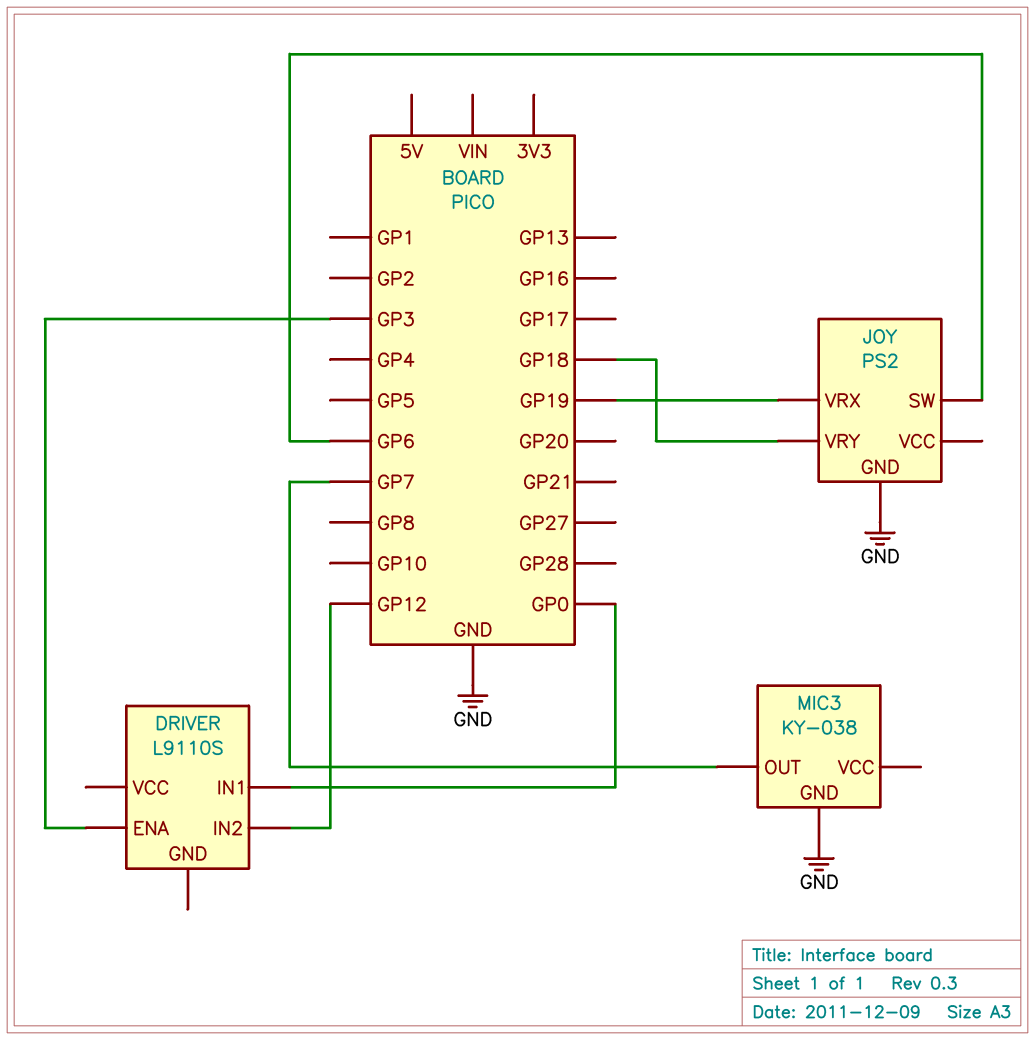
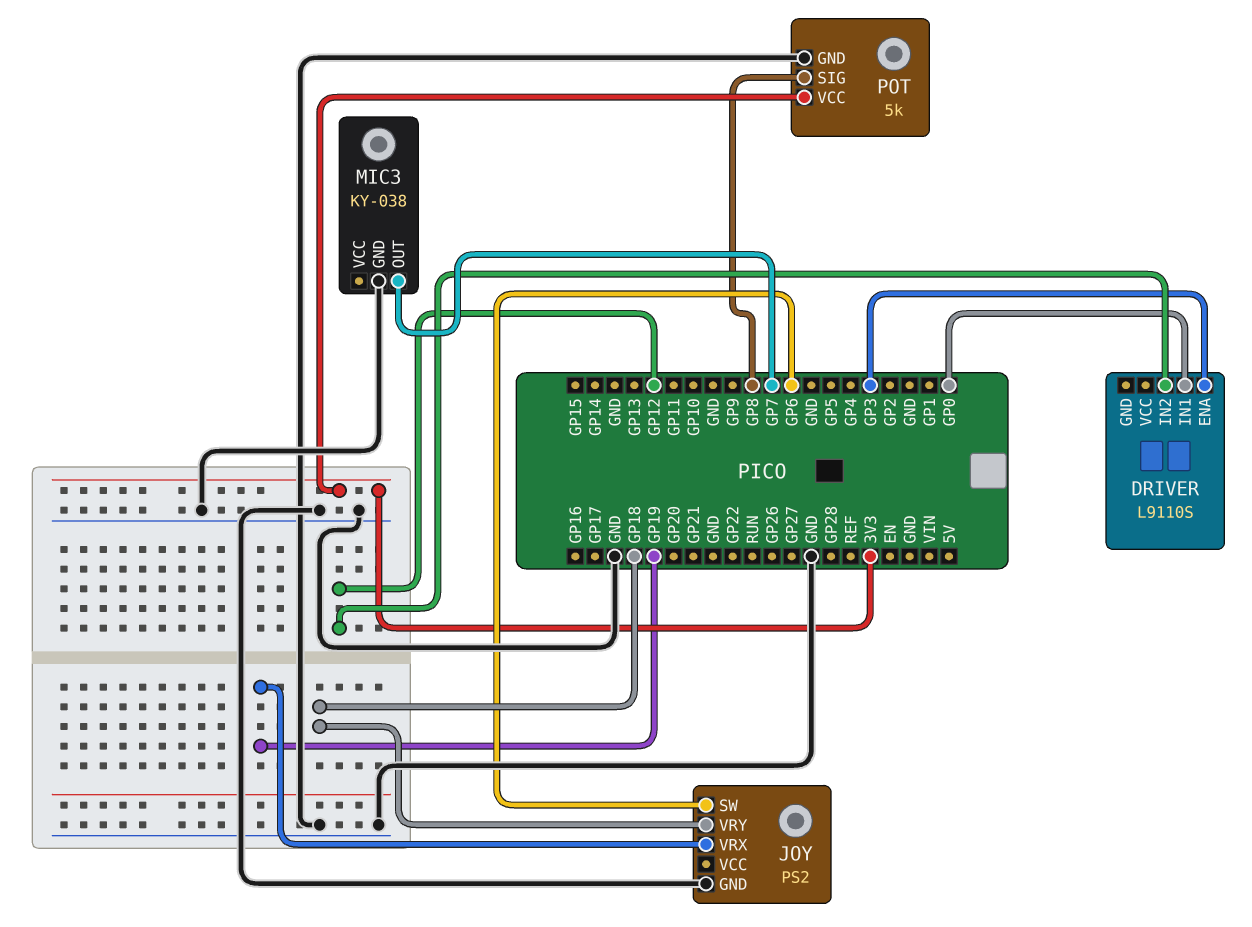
POT: none -> 5k
POT pin GND: none -> GND
POT pin SIG: none -> GP8
POT pin VCC: none -> 3V3

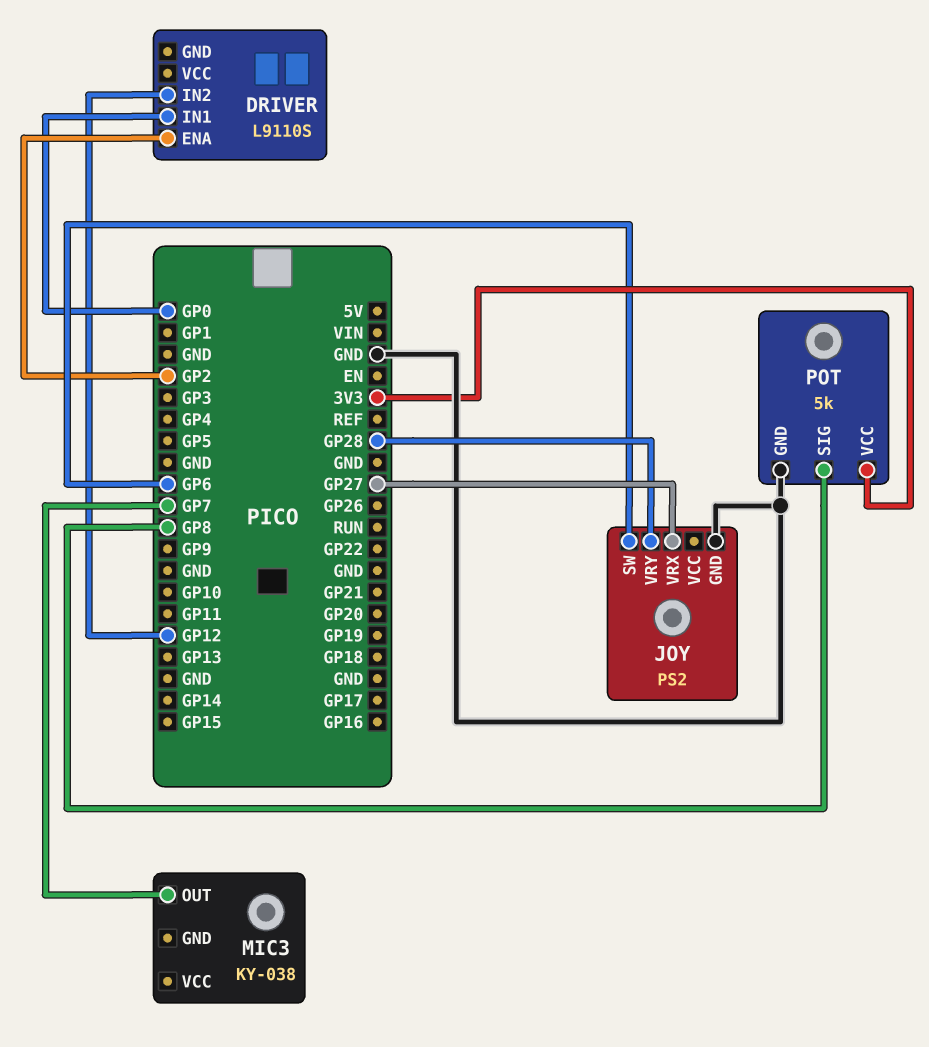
DRIVER pin ENA: GP3 -> GP2
JOY pin VRX: GP19 -> GP27
JOY pin VRY: GP18 -> GP28
MIC3 pin GND: GND -> none

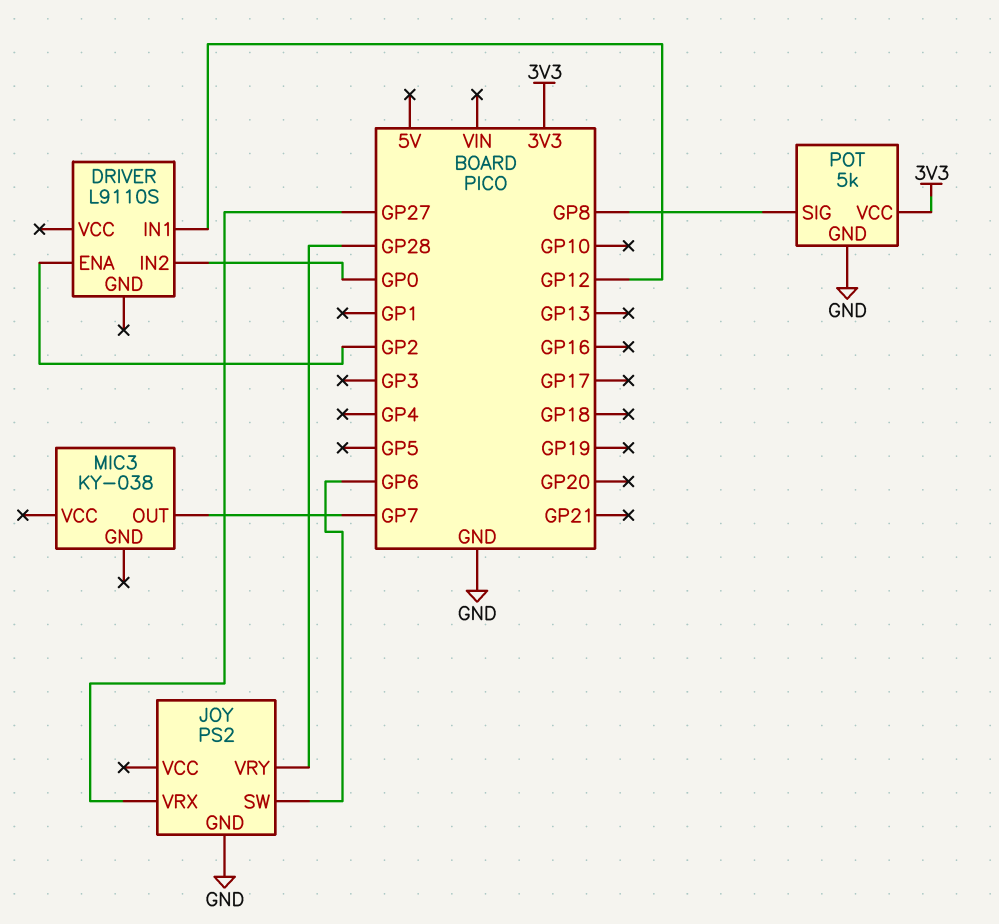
DRIVER pin IN1: GP0 -> GP12
DRIVER pin IN2: GP12 -> GP0

